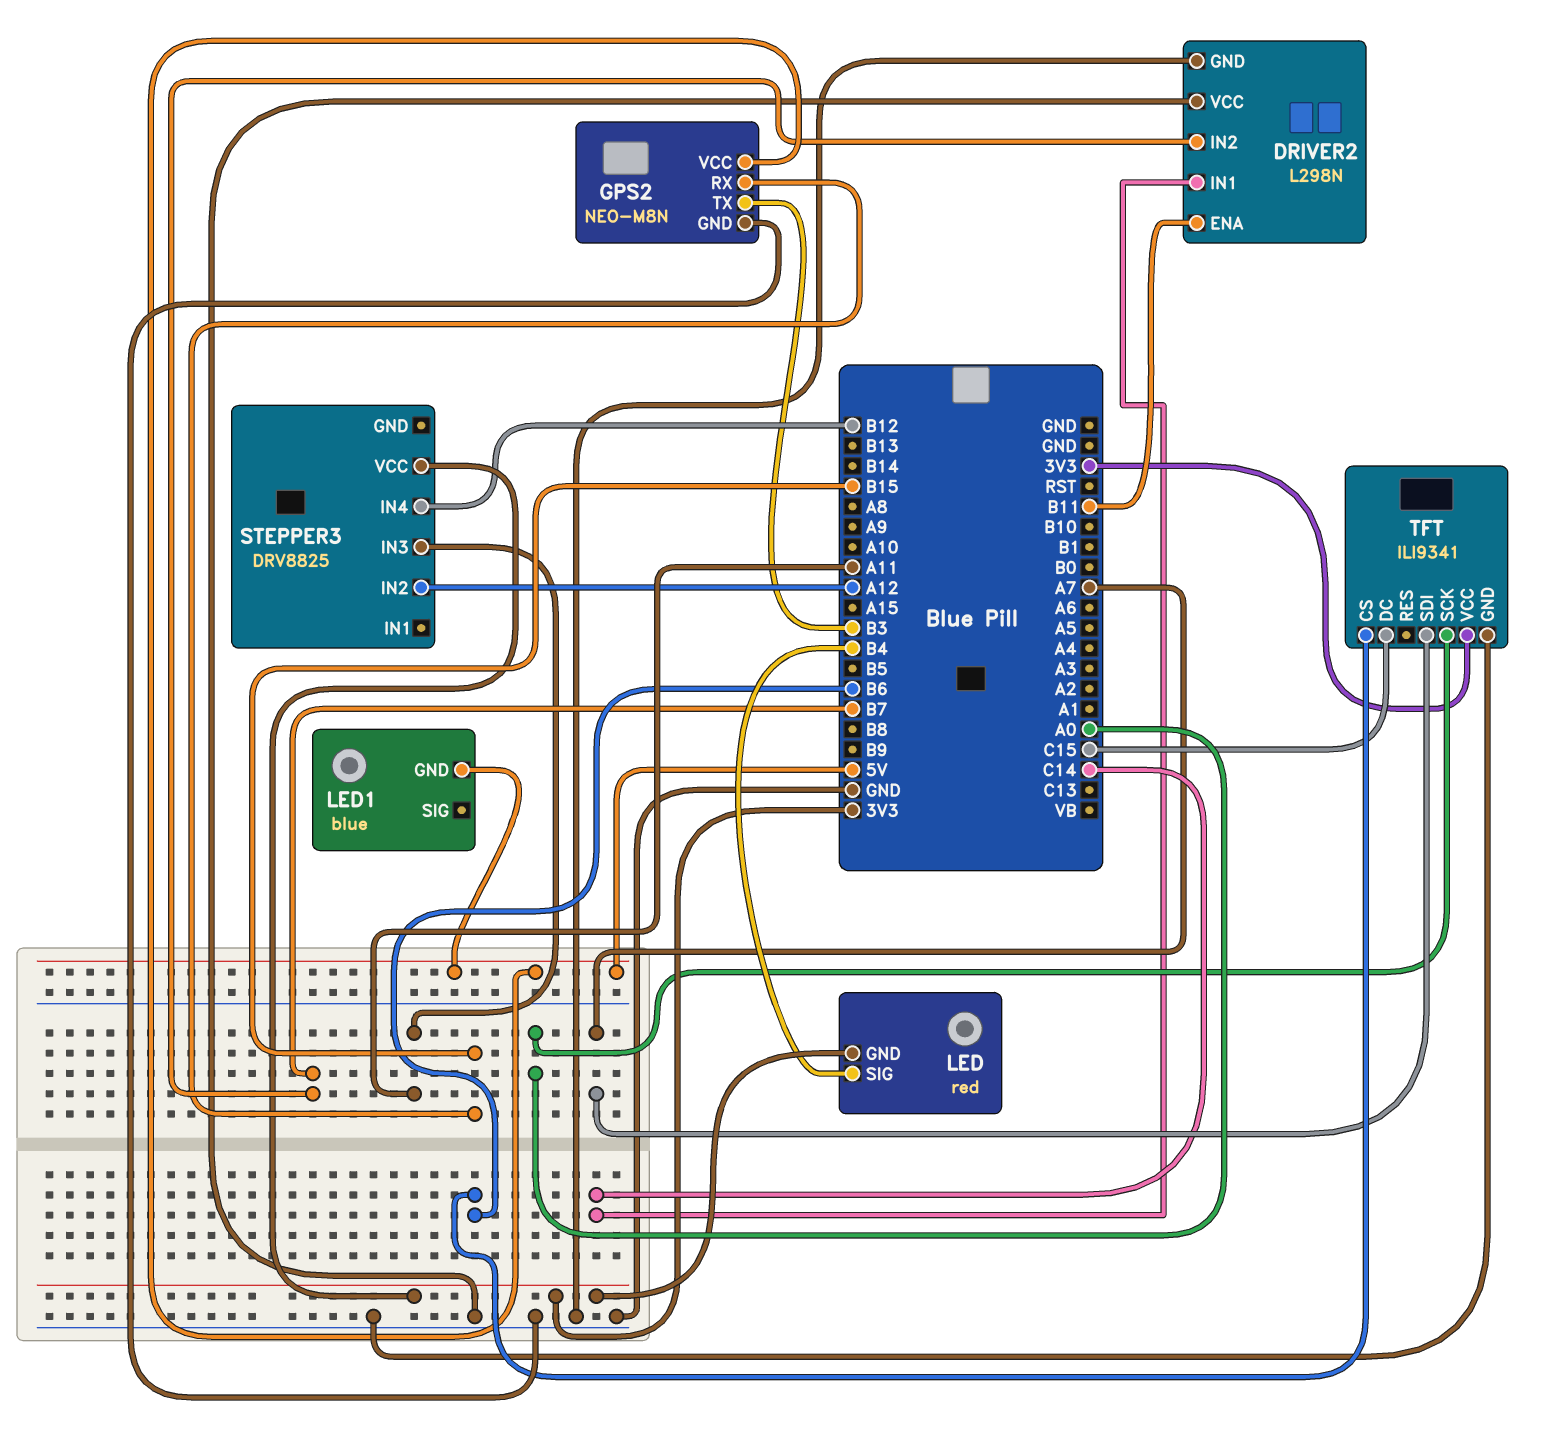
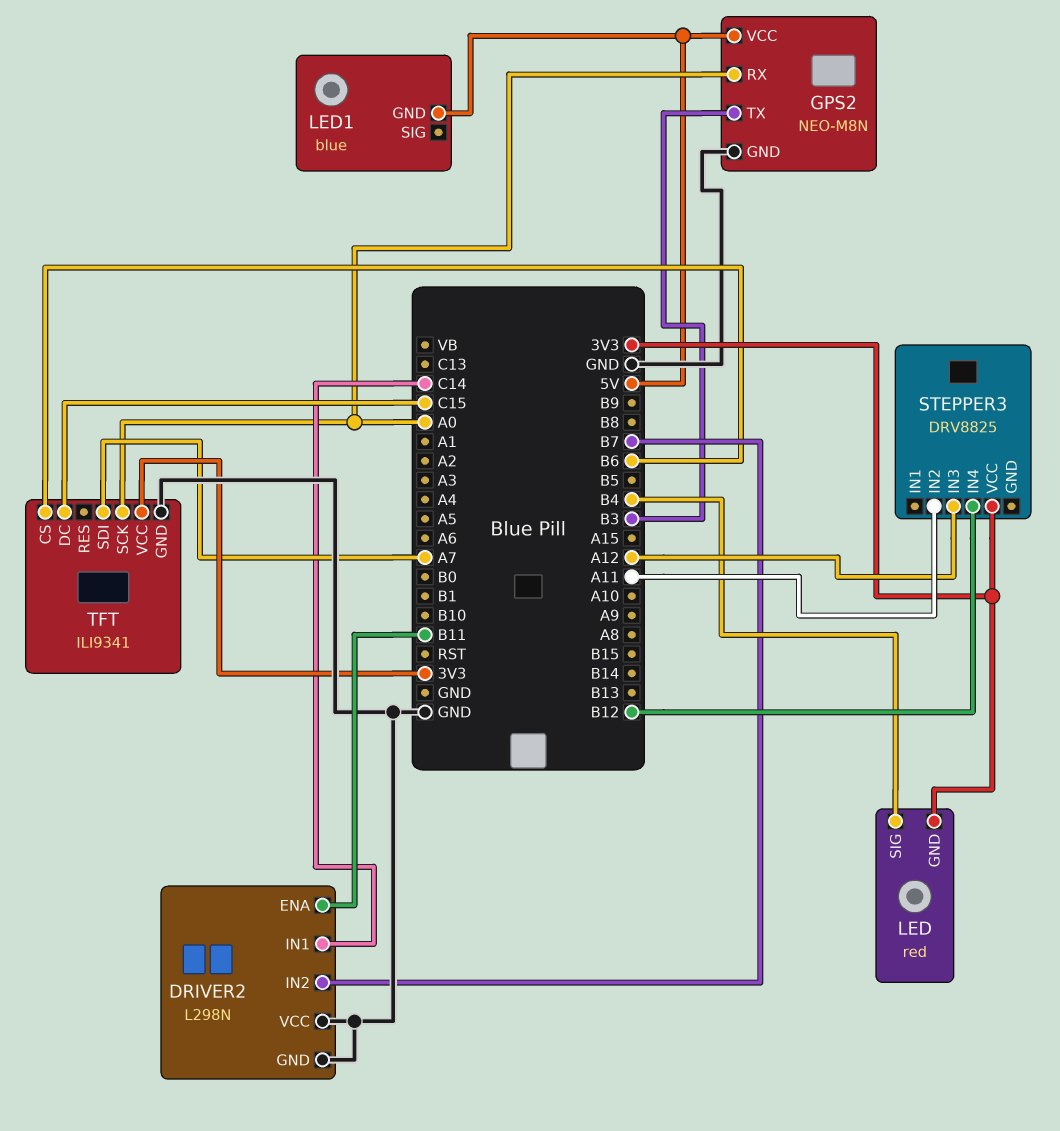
GPS2 pin RX: B15 -> A0
STEPPER3 pin IN2: A12 -> A11
STEPPER3 pin IN3: A11 -> A12

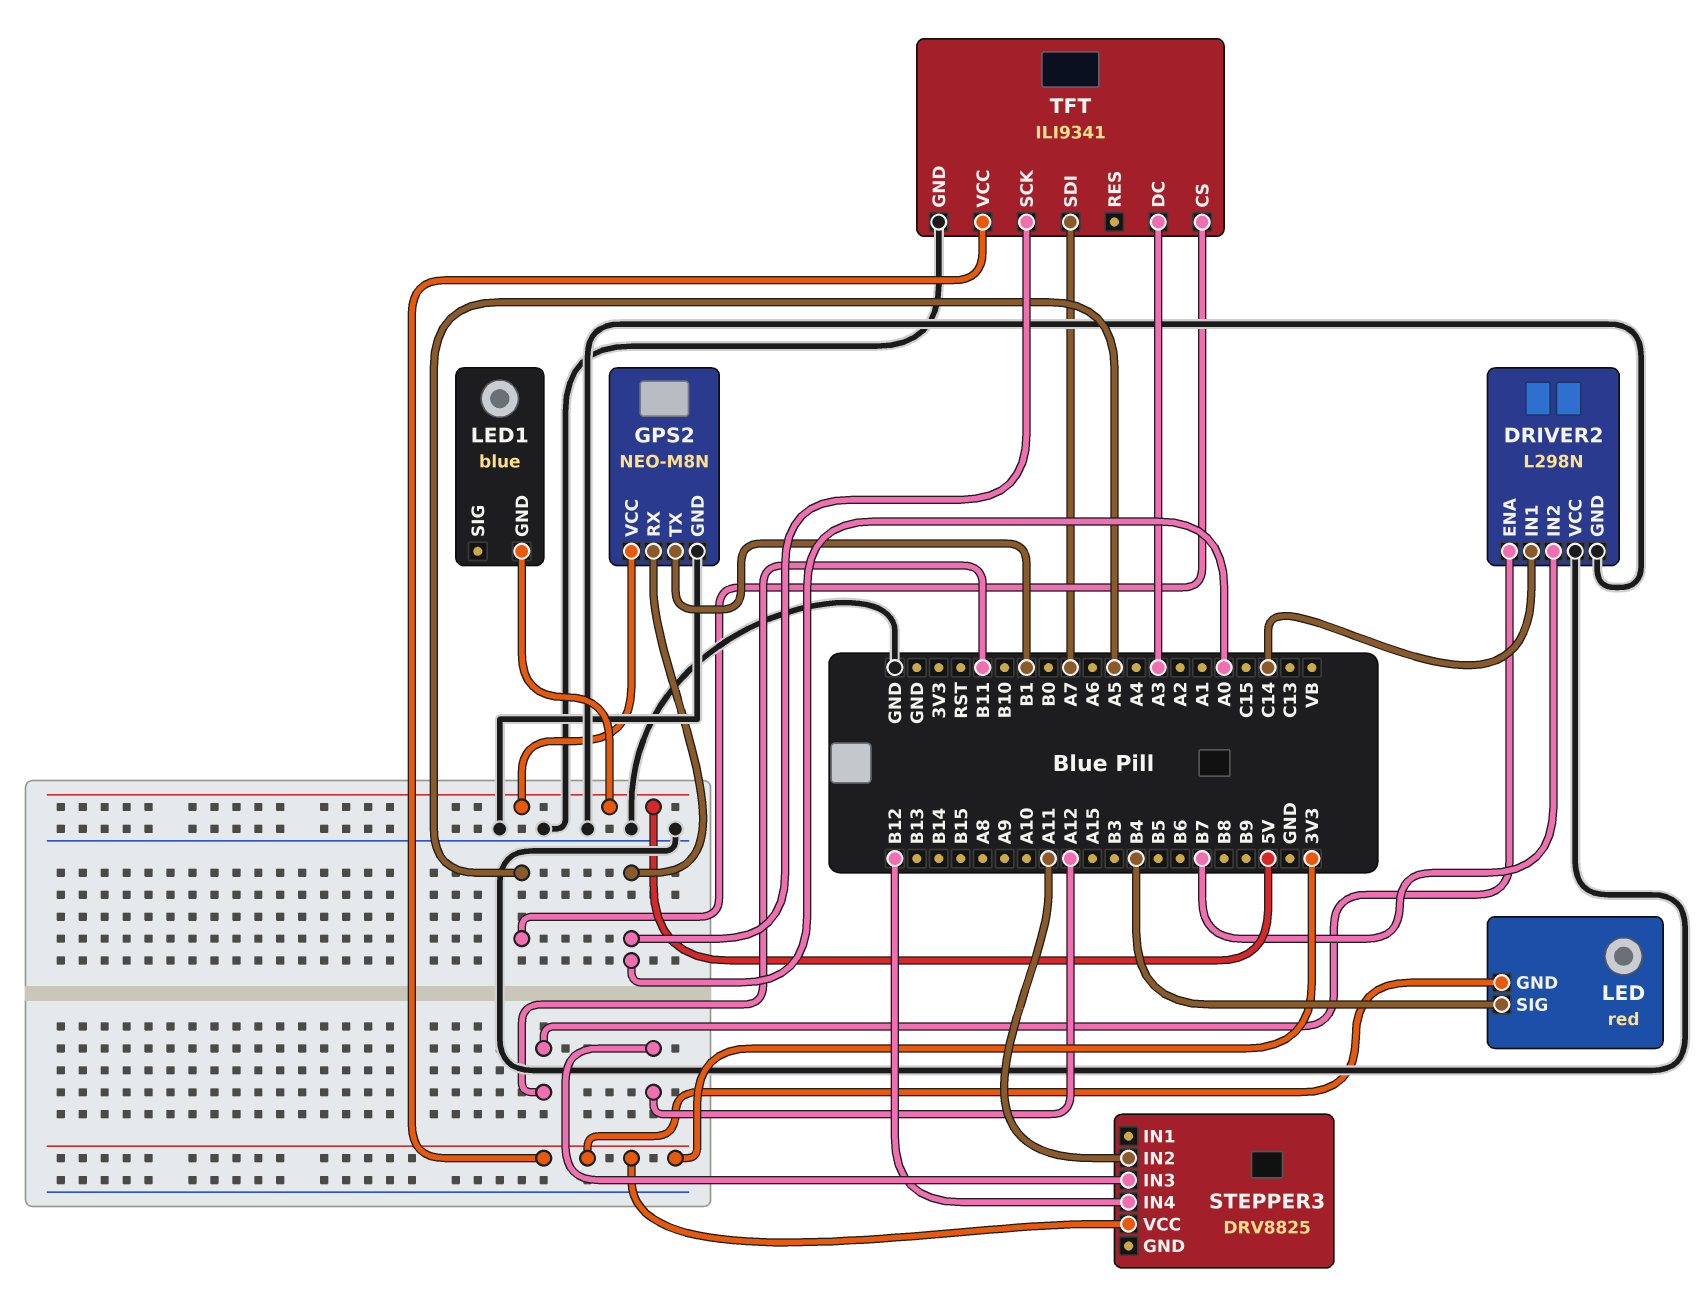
GPS2 pin TX: B3 -> B1
TFT pin CS: B6 -> A5
TFT pin DC: C15 -> A3

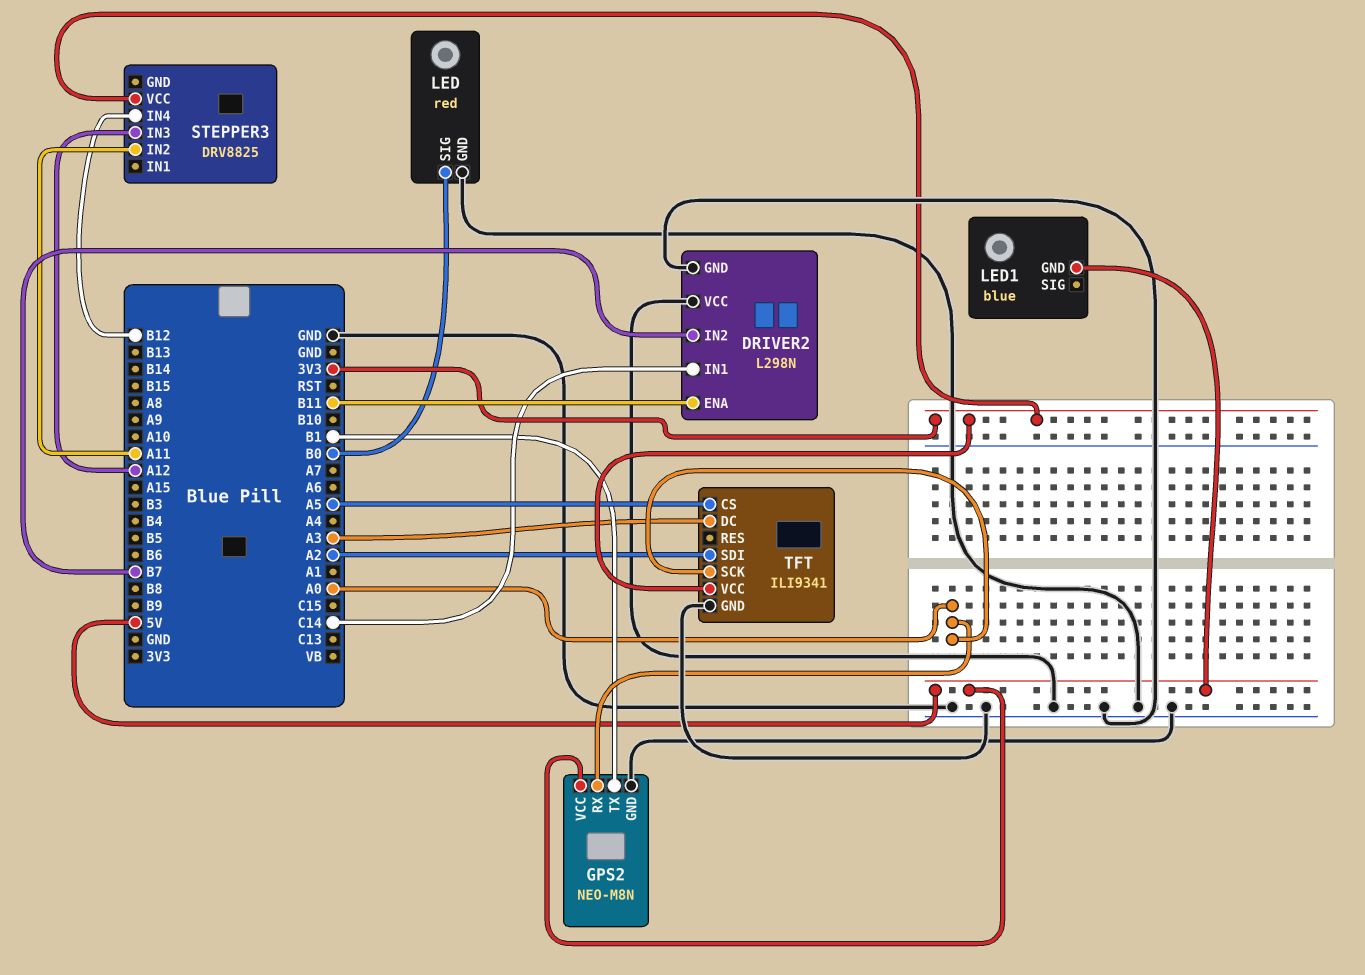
LED pin GND: 3V3 -> GND
LED pin SIG: B4 -> B0
TFT pin SDI: A7 -> A2

